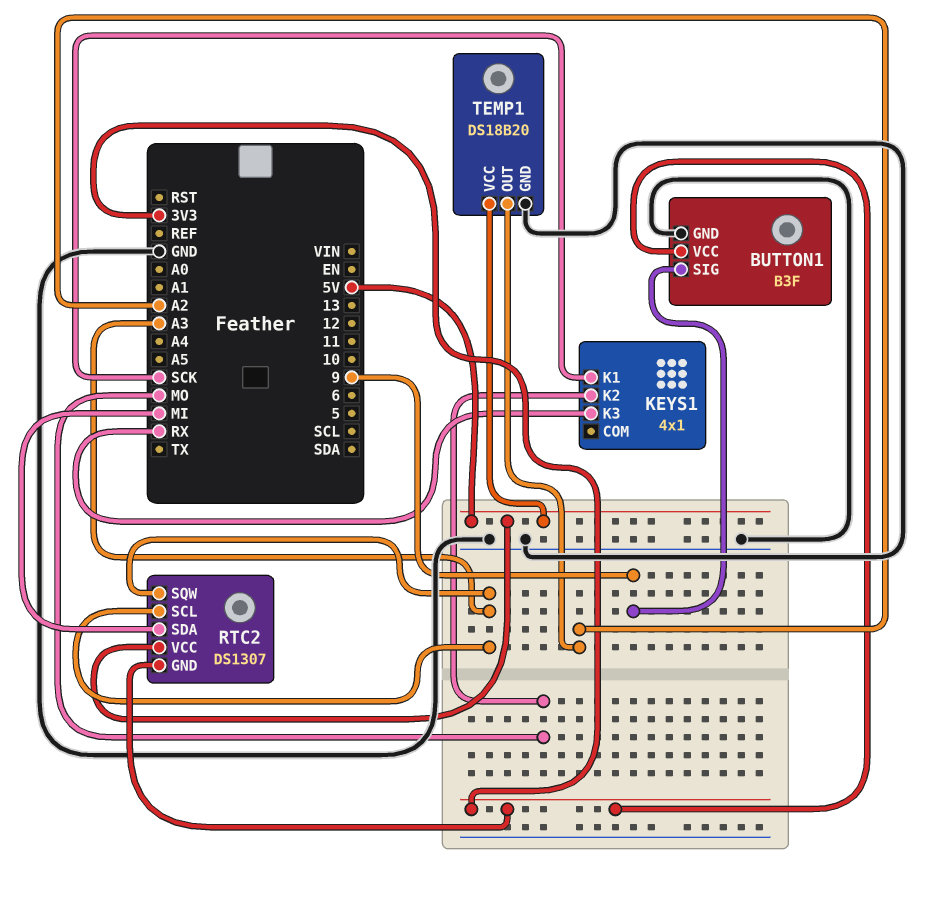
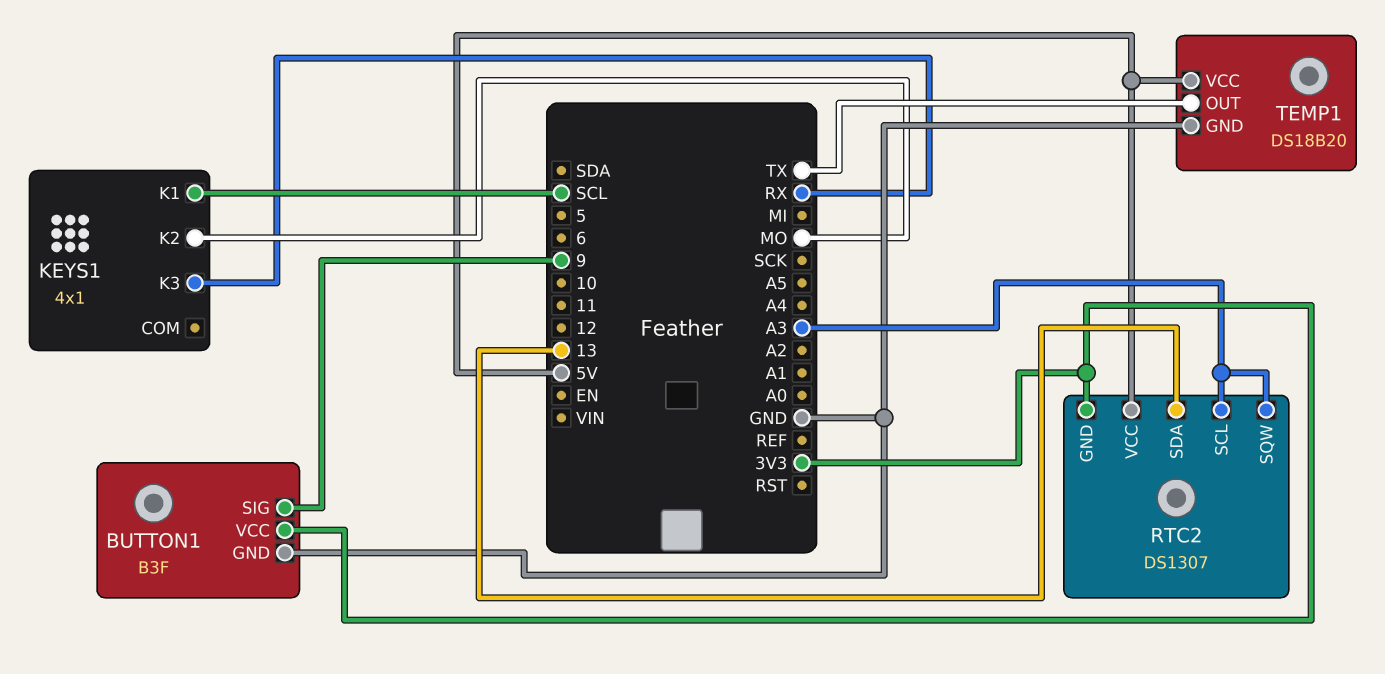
KEYS1 pin K1: SCK -> SCL
RTC2 pin SDA: MI -> 13
TEMP1 pin OUT: A2 -> TX

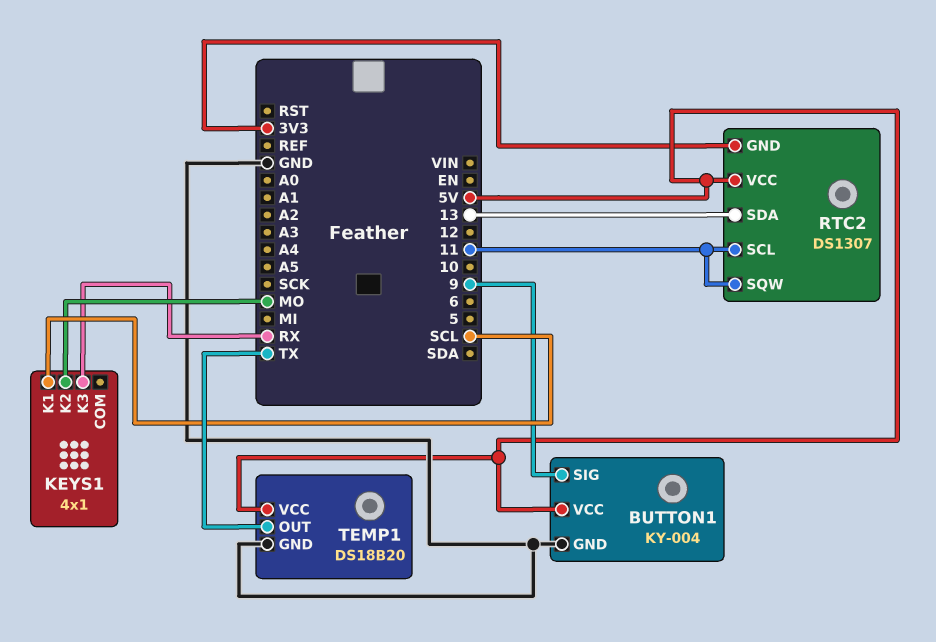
BUTTON1: B3F -> KY-004
BUTTON1 pin VCC: 3V3 -> 5V
RTC2 pin SCL: A3 -> 11
RTC2 pin SQW: A3 -> 11

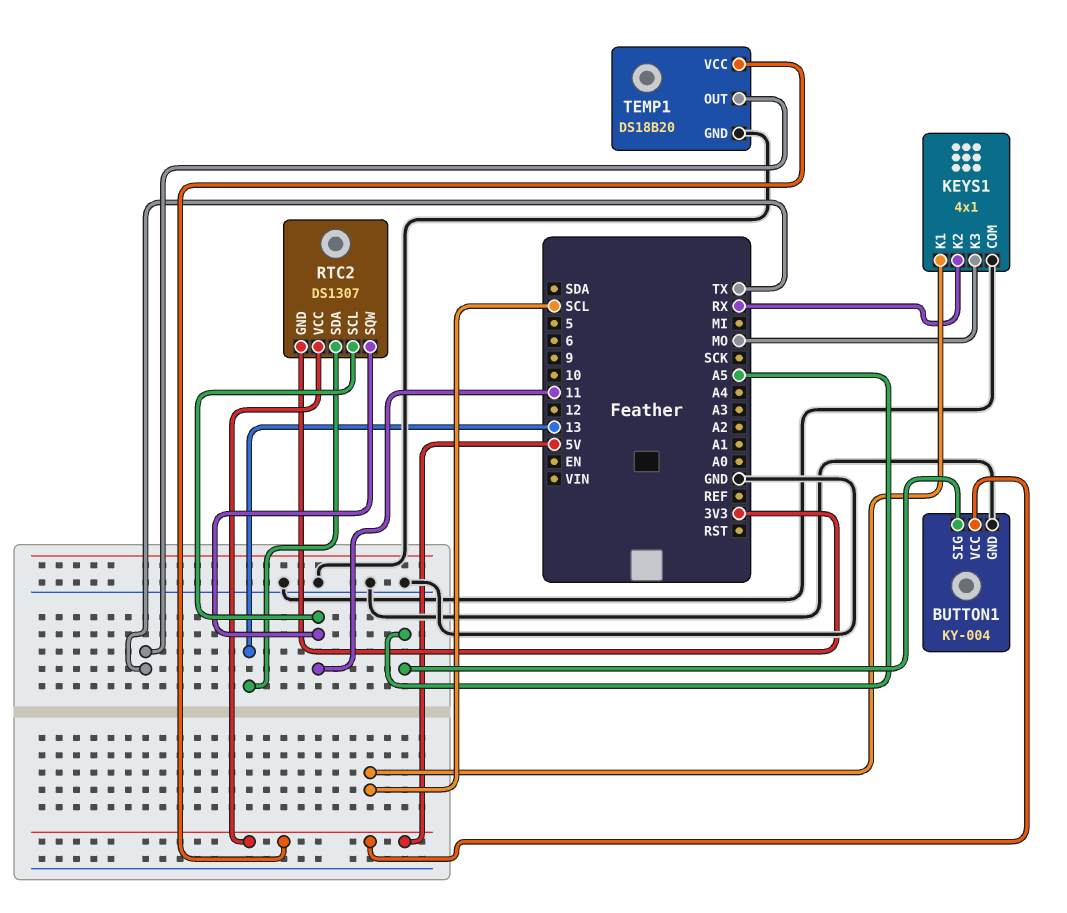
BUTTON1 pin SIG: 9 -> A5
KEYS1 pin COM: none -> GND
KEYS1 pin K2: MO -> RX
KEYS1 pin K3: RX -> MO

